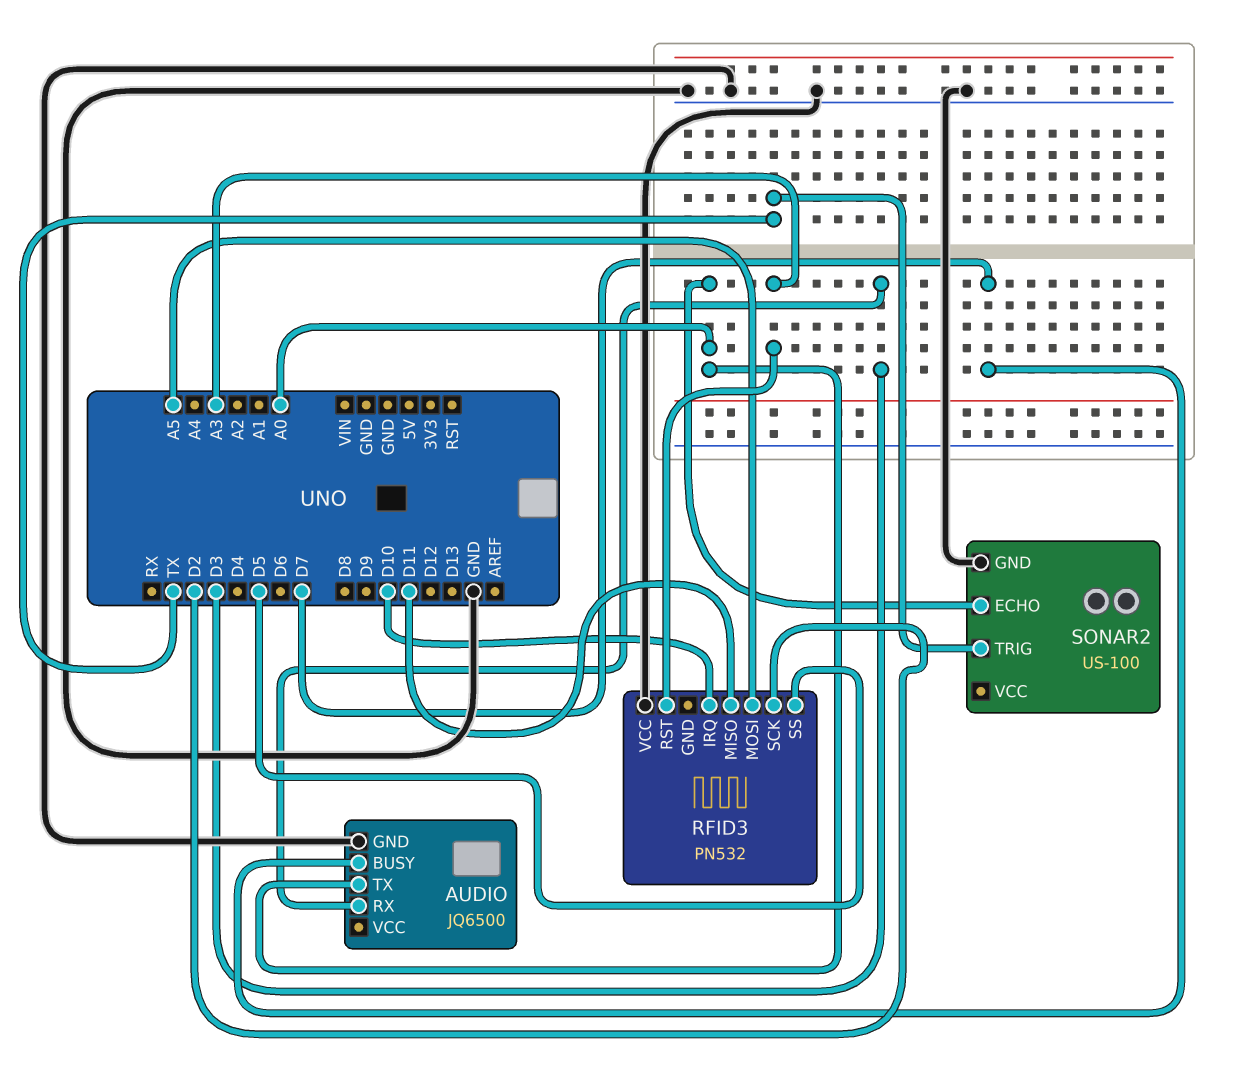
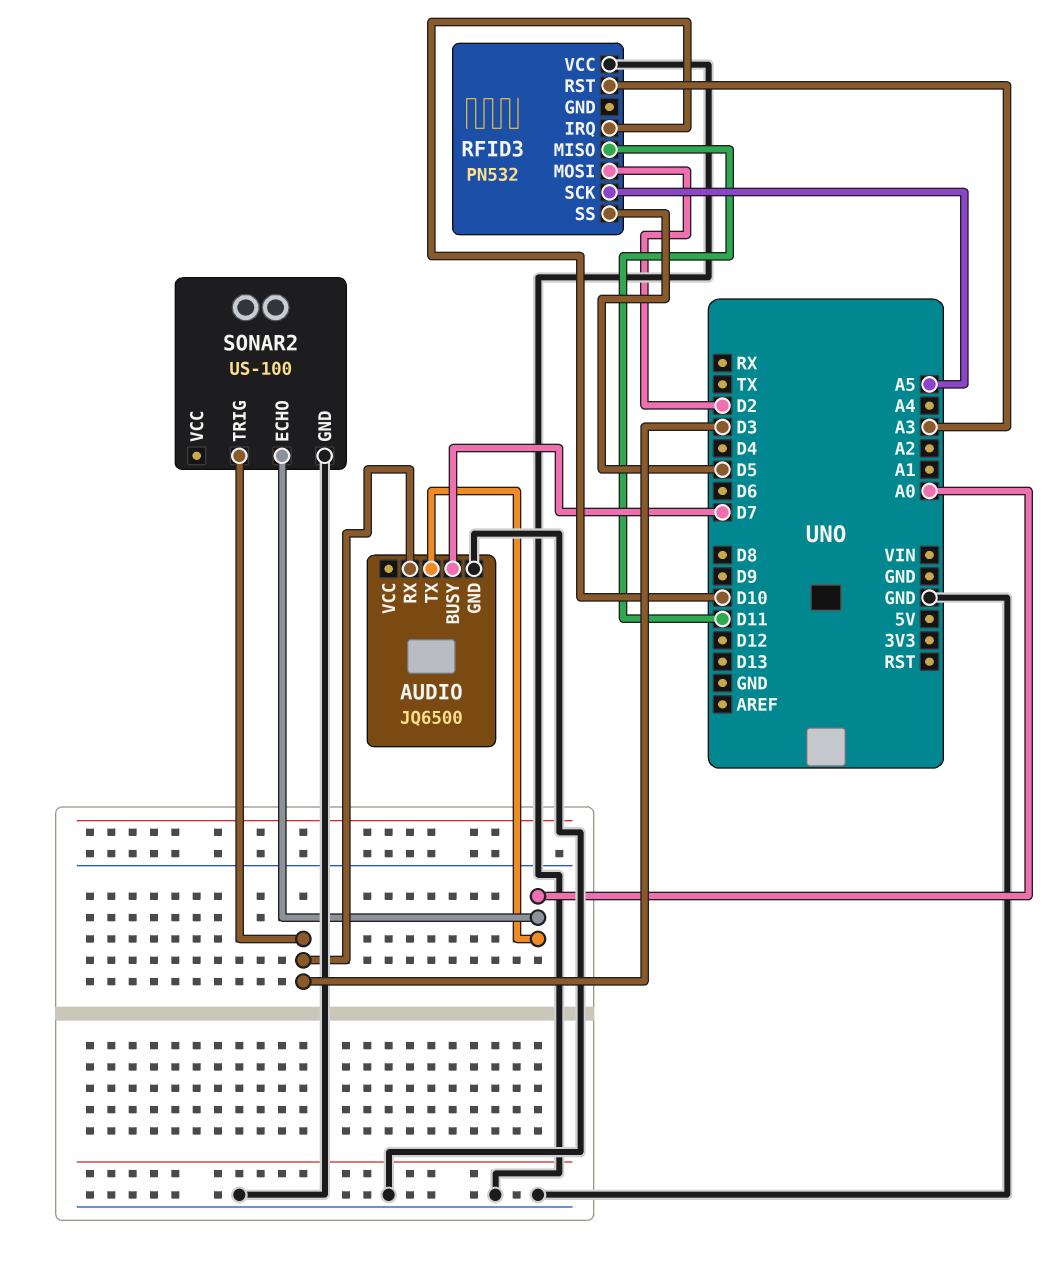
RFID3 pin MOSI: A5 -> D2
RFID3 pin SCK: D2 -> A5
SONAR2 pin TRIG: TX -> D3

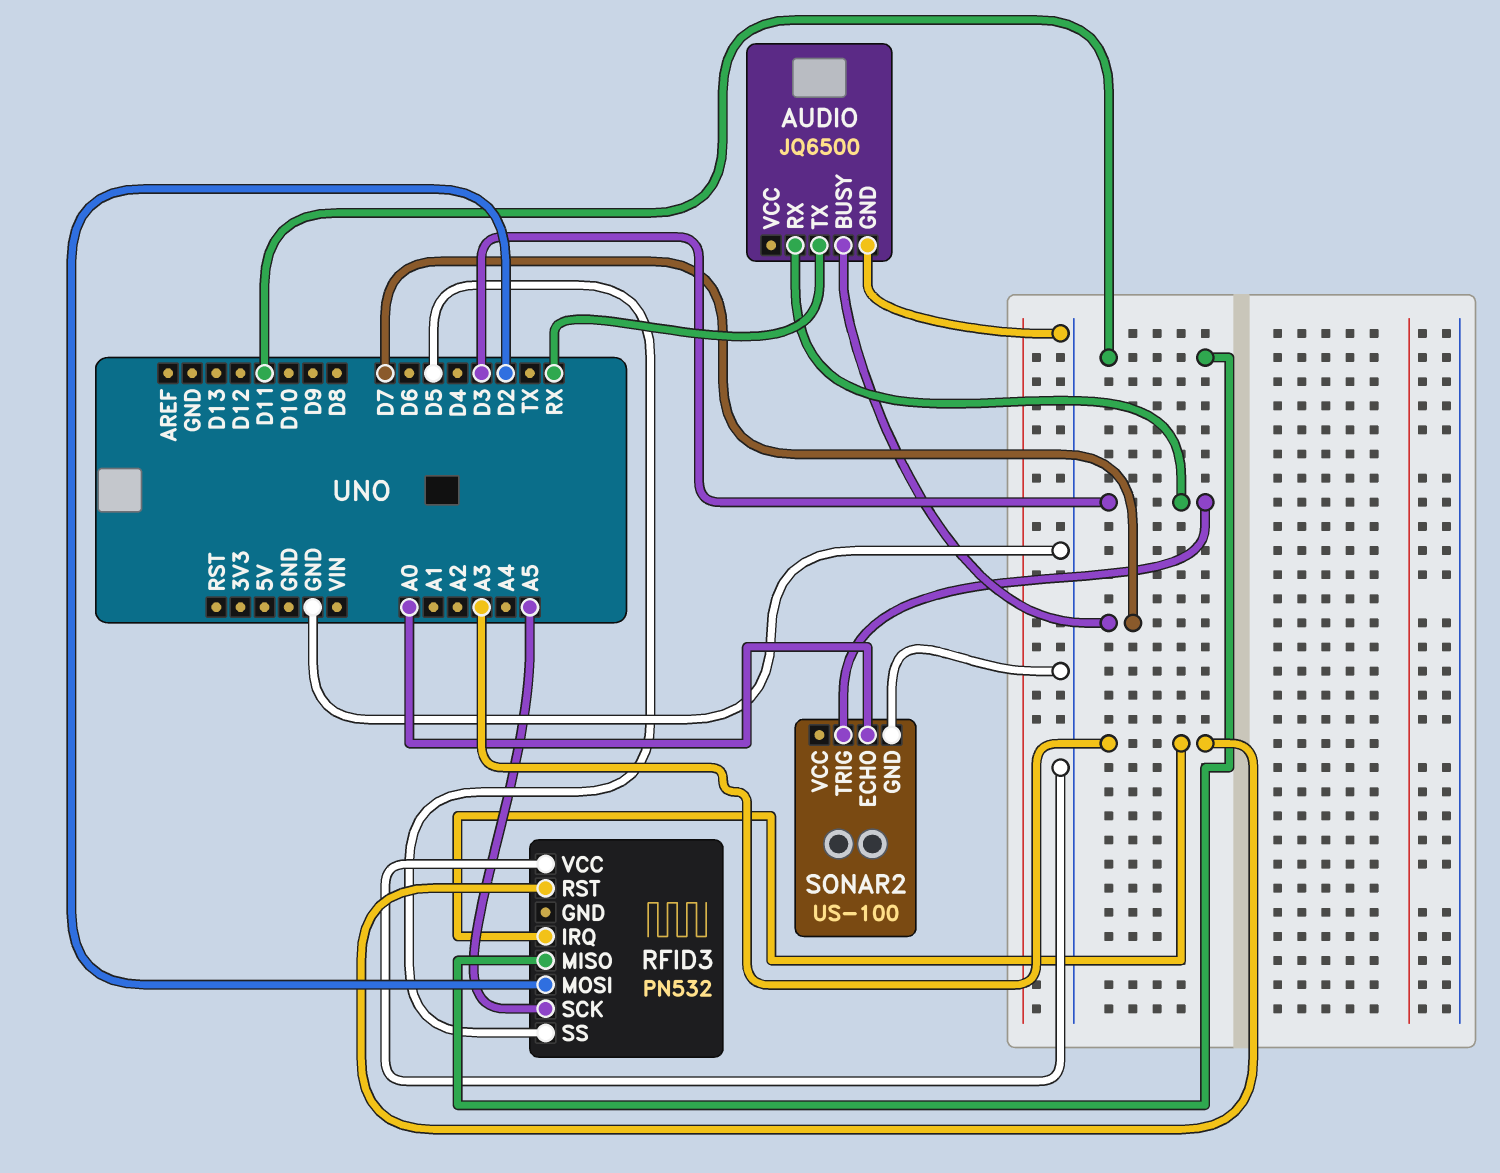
AUDIO pin TX: A0 -> RX
RFID3 pin IRQ: D10 -> A3

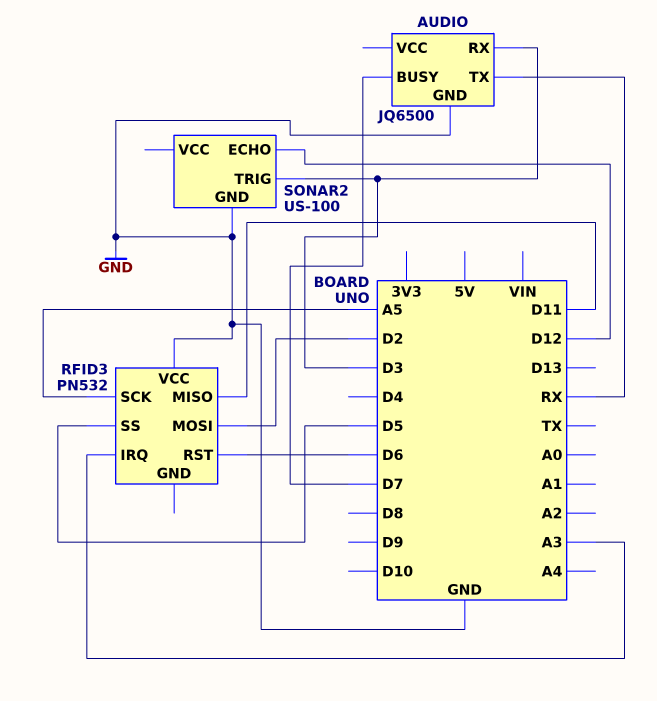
RFID3 pin RST: A3 -> D6
SONAR2 pin ECHO: A0 -> D12

